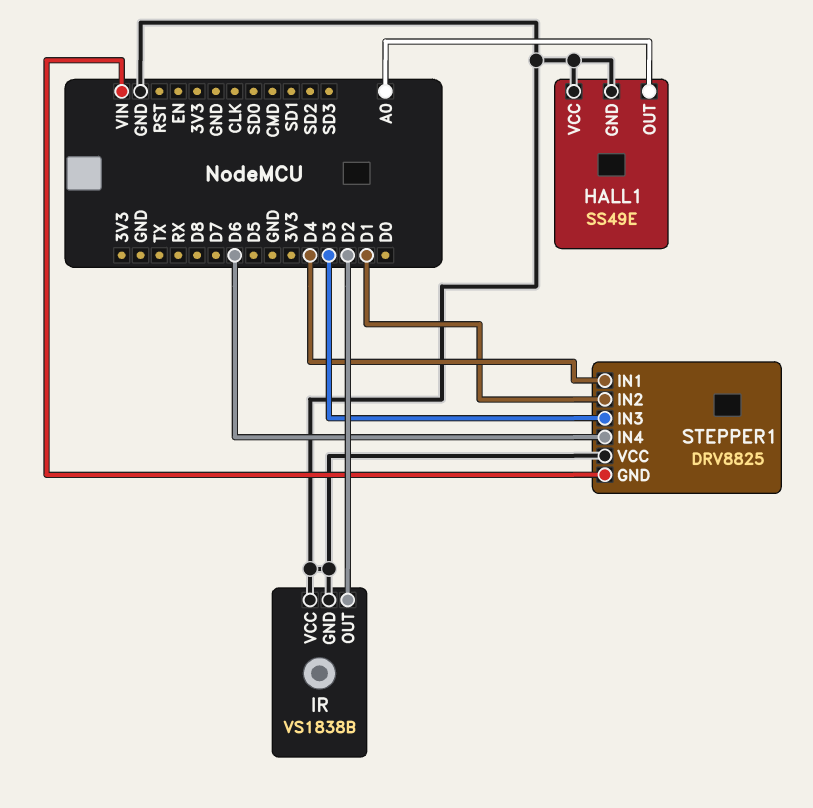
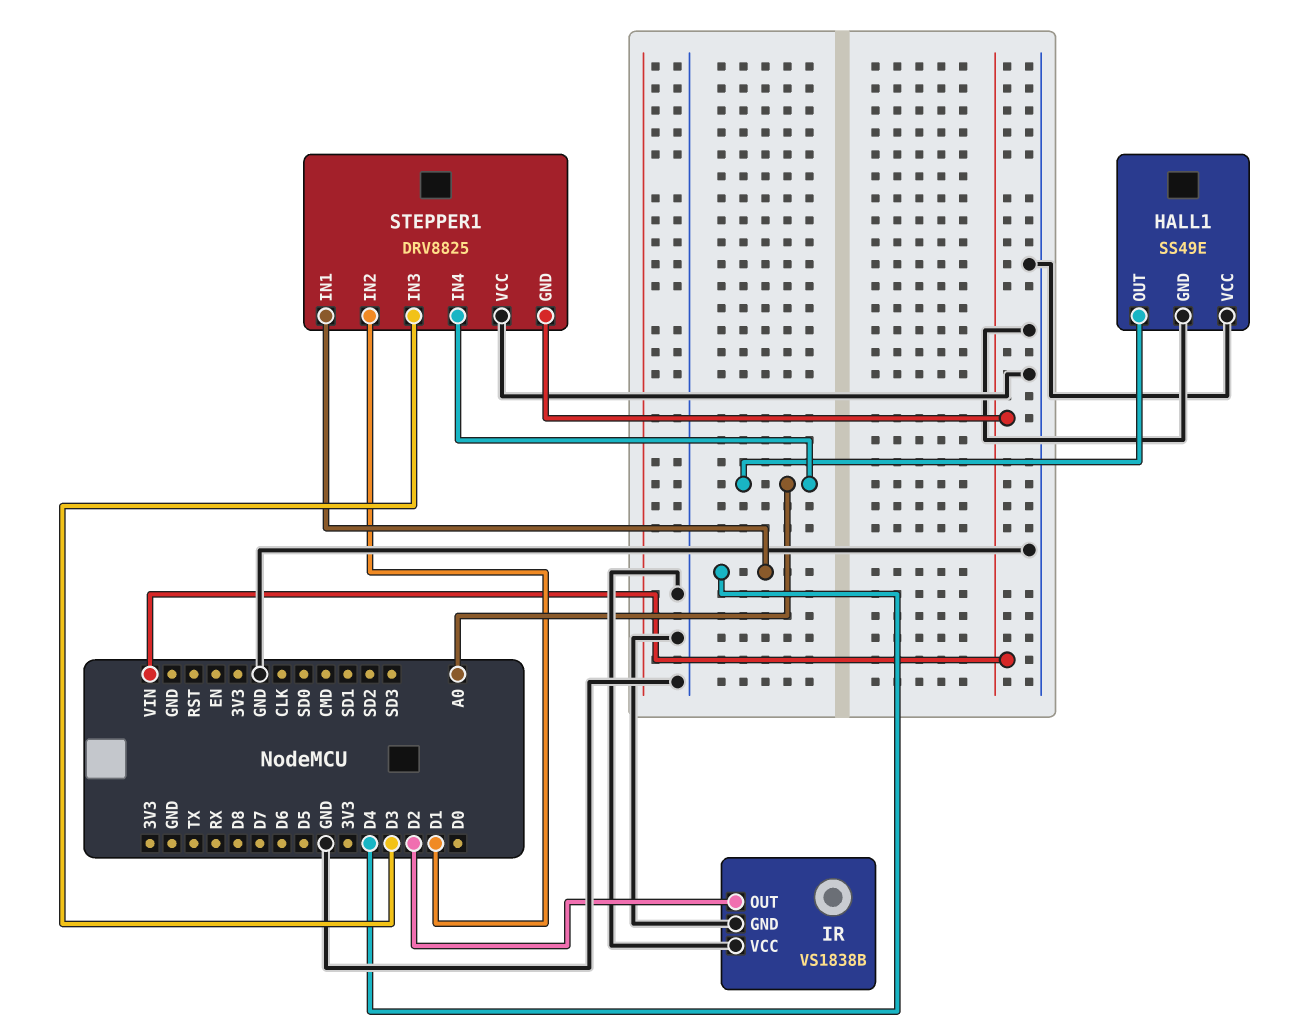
STEPPER1 pin IN4: D6 -> A0

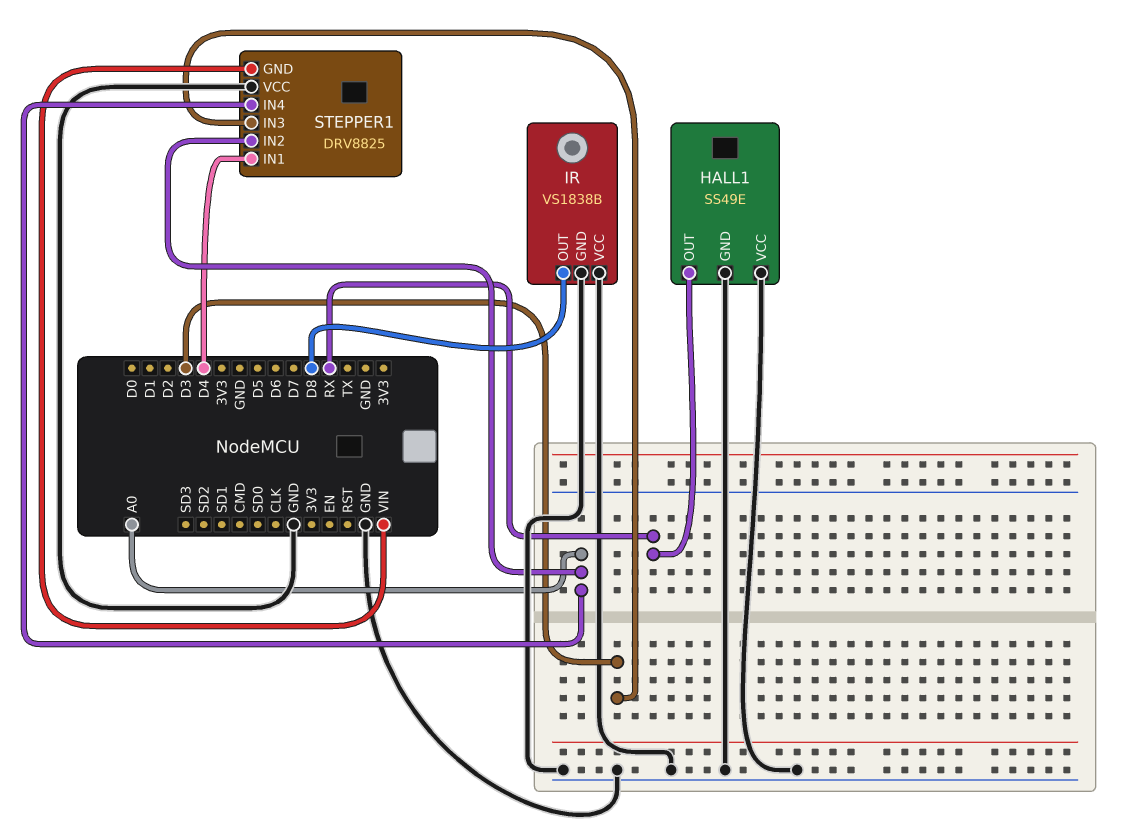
HALL1 pin OUT: A0 -> RX
IR pin OUT: D2 -> D8
STEPPER1 pin IN2: D1 -> A0

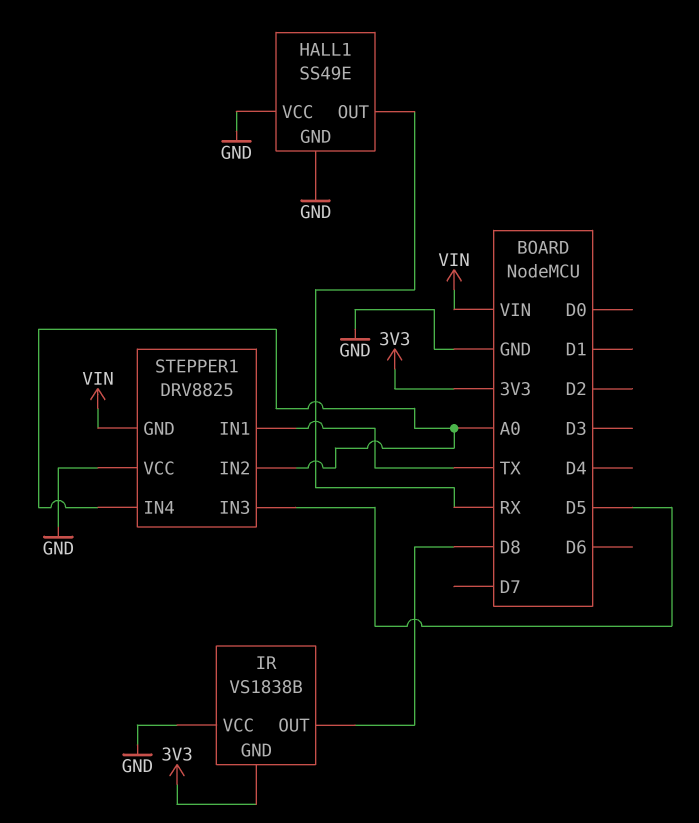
IR pin GND: GND -> 3V3
STEPPER1 pin IN1: D4 -> TX
STEPPER1 pin IN3: D3 -> D5

